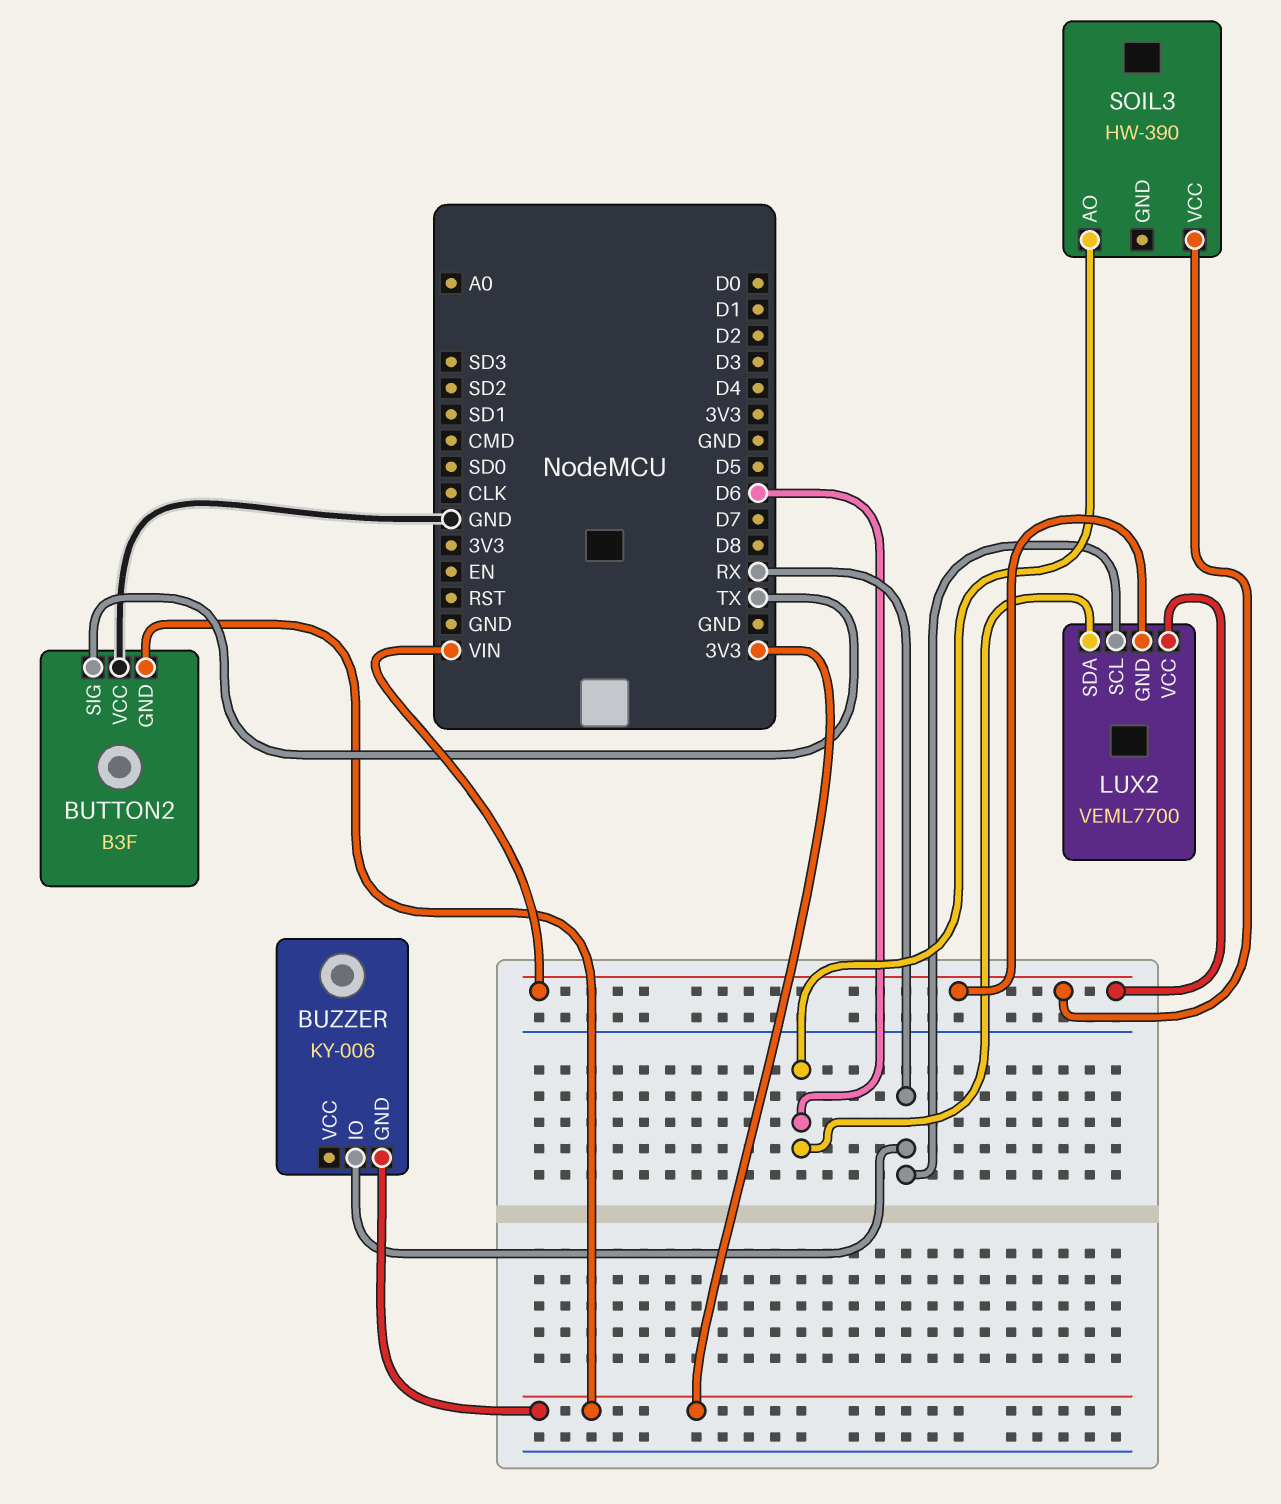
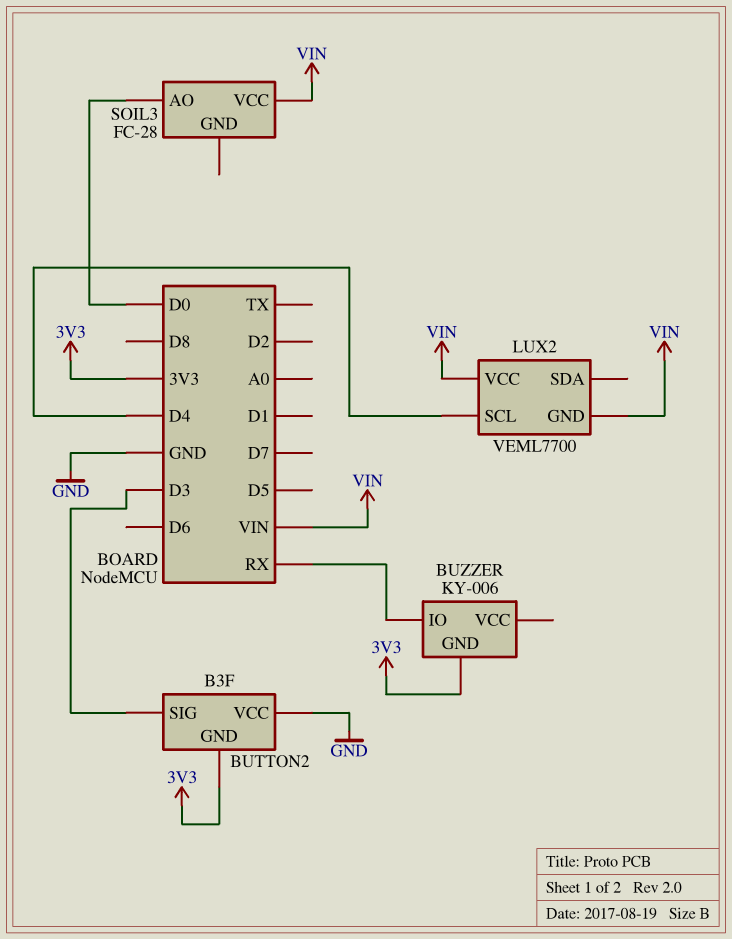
BUTTON2 pin SIG: TX -> D3
LUX2 pin SCL: RX -> D4
LUX2 pin SDA: D6 -> none
SOIL3: HW-390 -> FC-28
SOIL3 pin AO: D6 -> D0

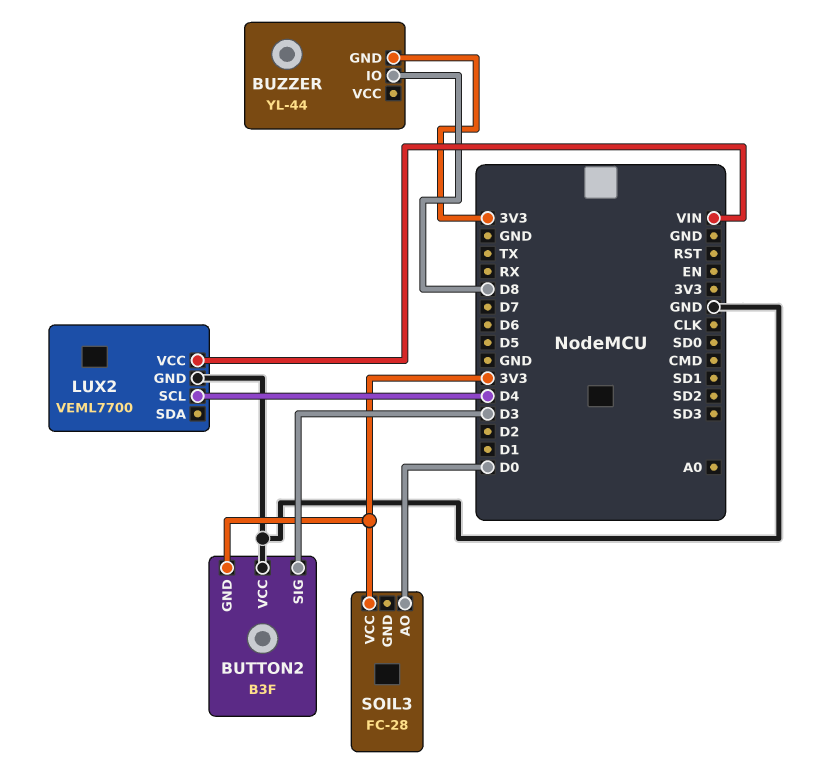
BUZZER: KY-006 -> YL-44
BUZZER pin IO: RX -> D8
LUX2 pin GND: VIN -> GND
SOIL3 pin VCC: VIN -> 3V3

